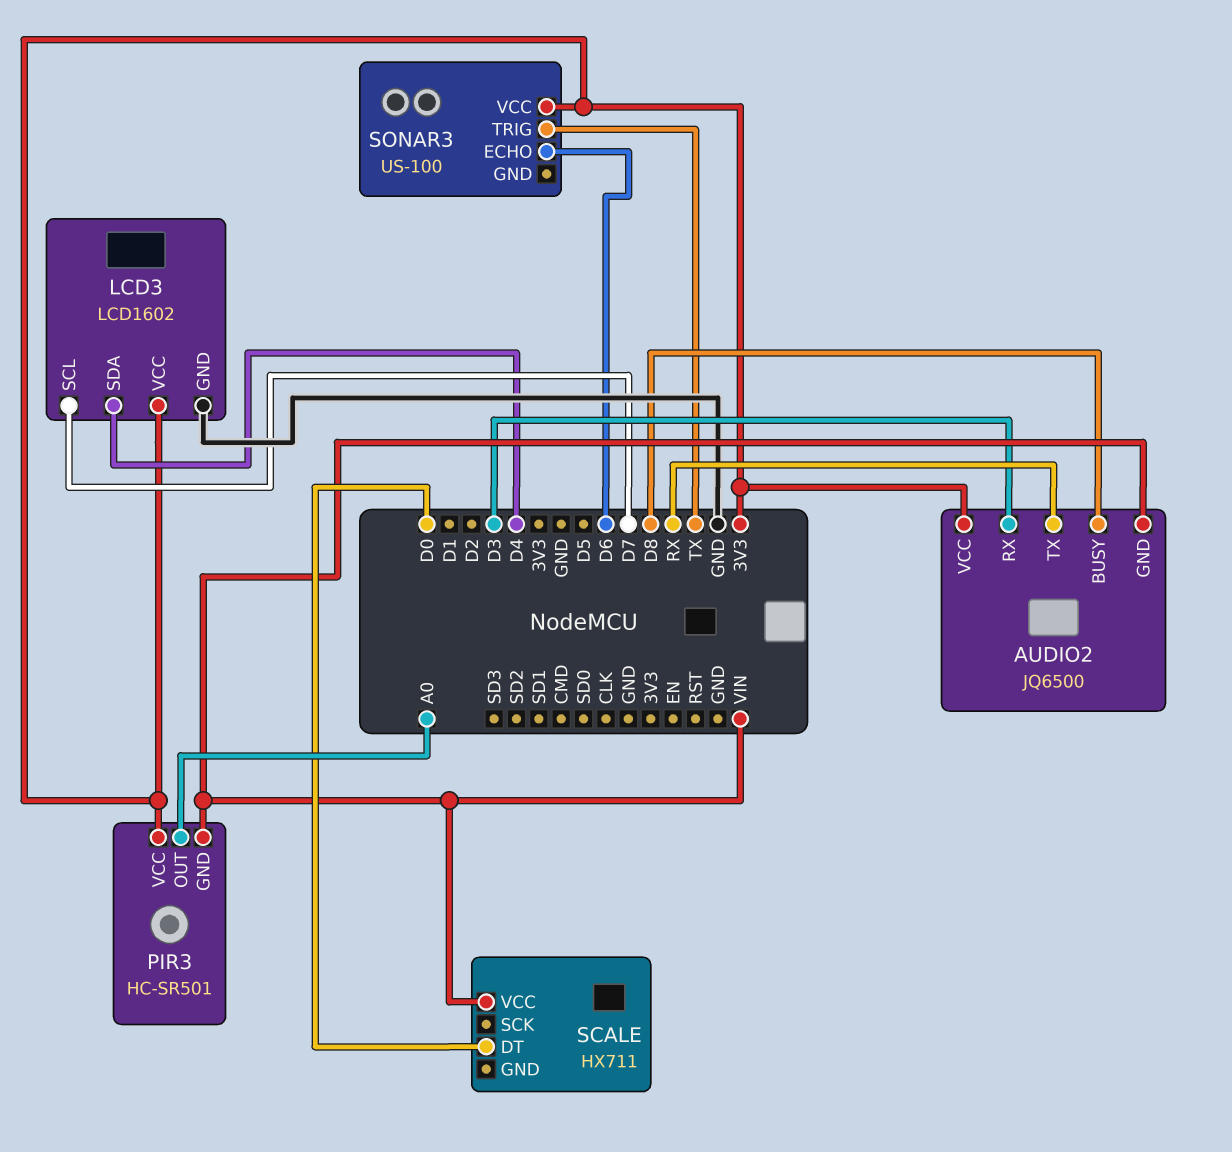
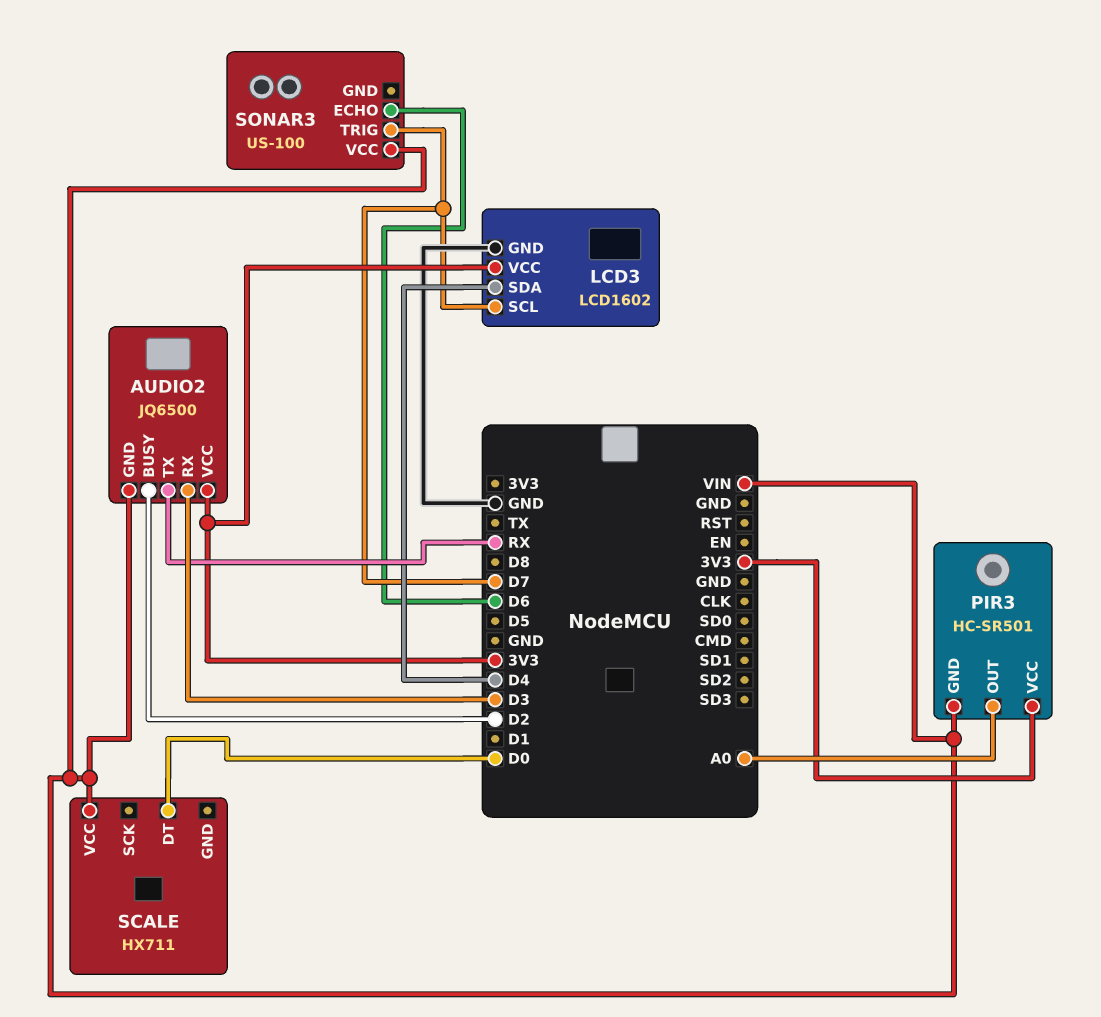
AUDIO2 pin BUSY: D8 -> D2
SONAR3 pin TRIG: TX -> D7
SONAR3 pin VCC: 3V3 -> VIN

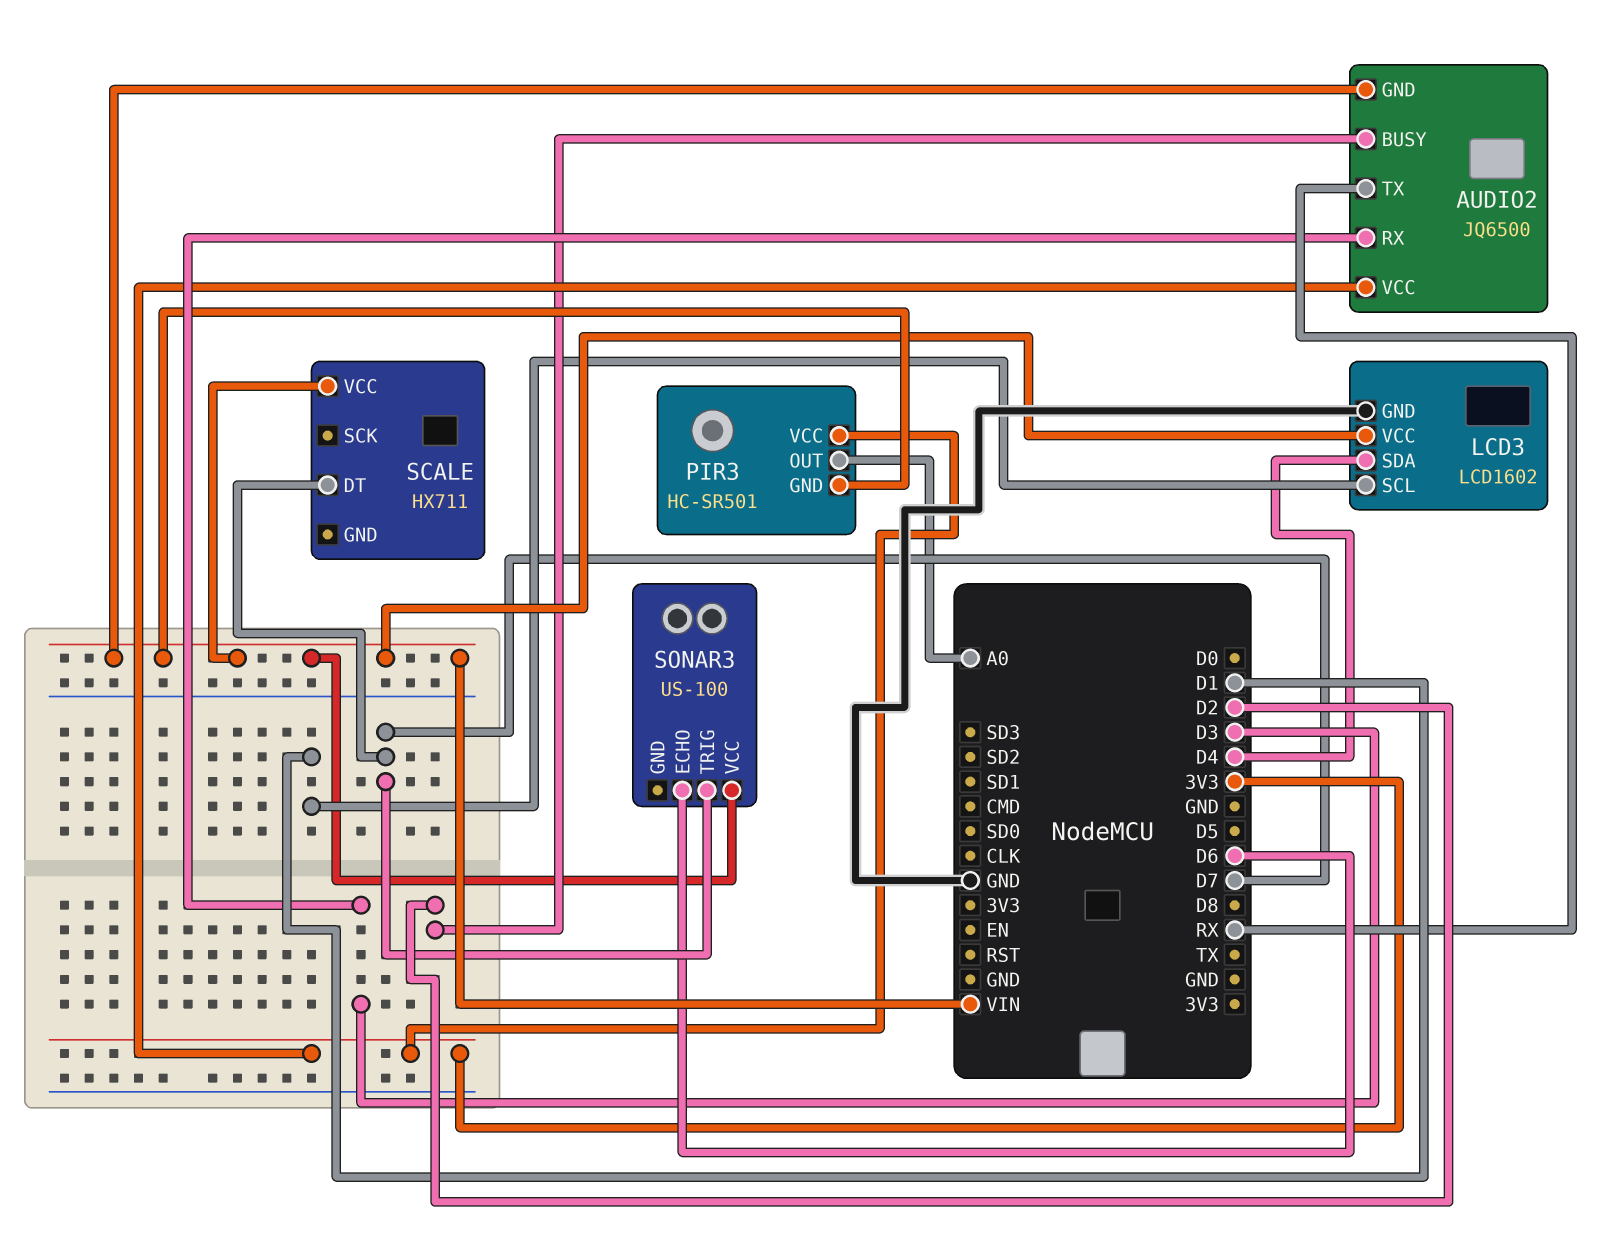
LCD3 pin SCL: D7 -> D1
LCD3 pin VCC: 3V3 -> VIN
SCALE pin DT: D0 -> D7

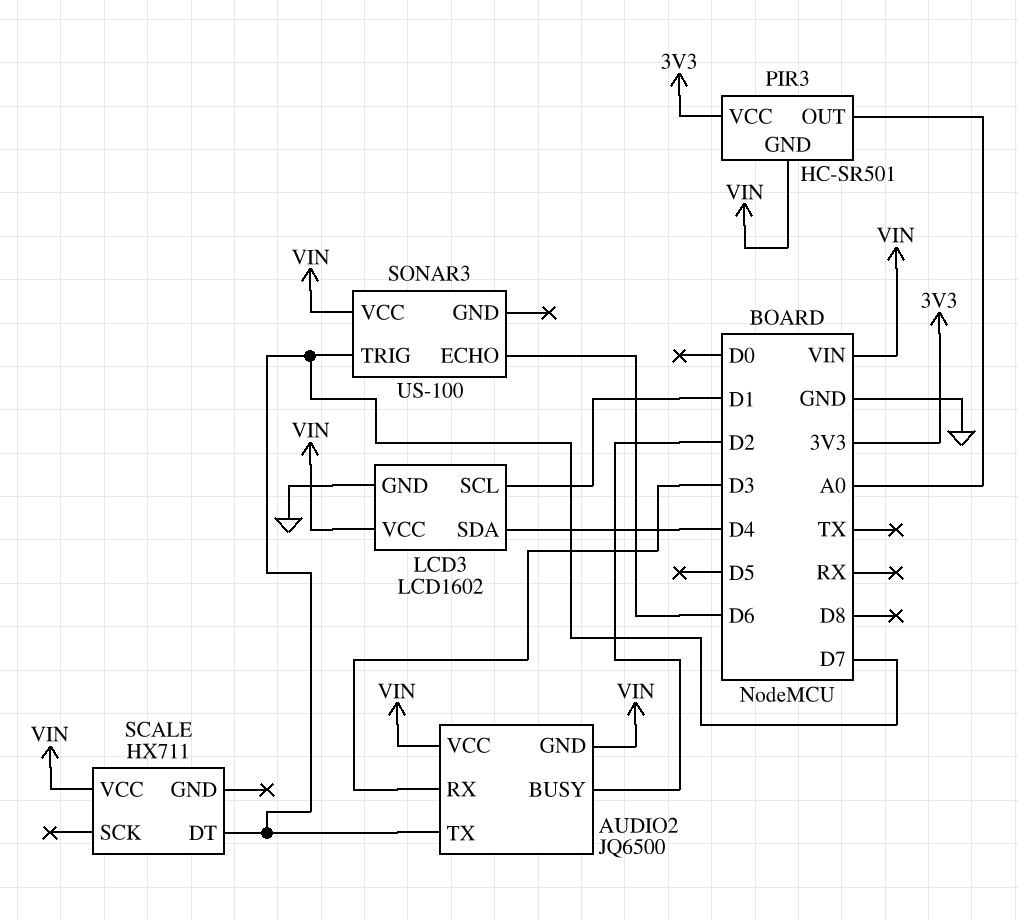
AUDIO2 pin TX: RX -> D7
AUDIO2 pin VCC: 3V3 -> VIN

